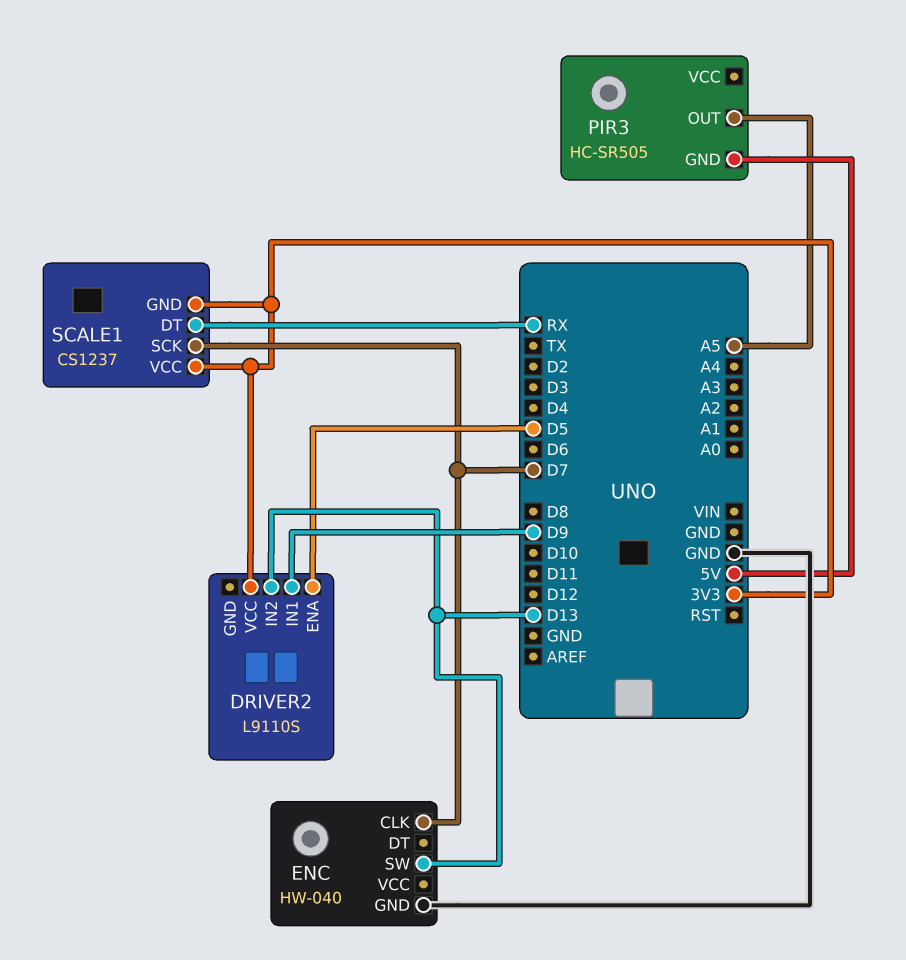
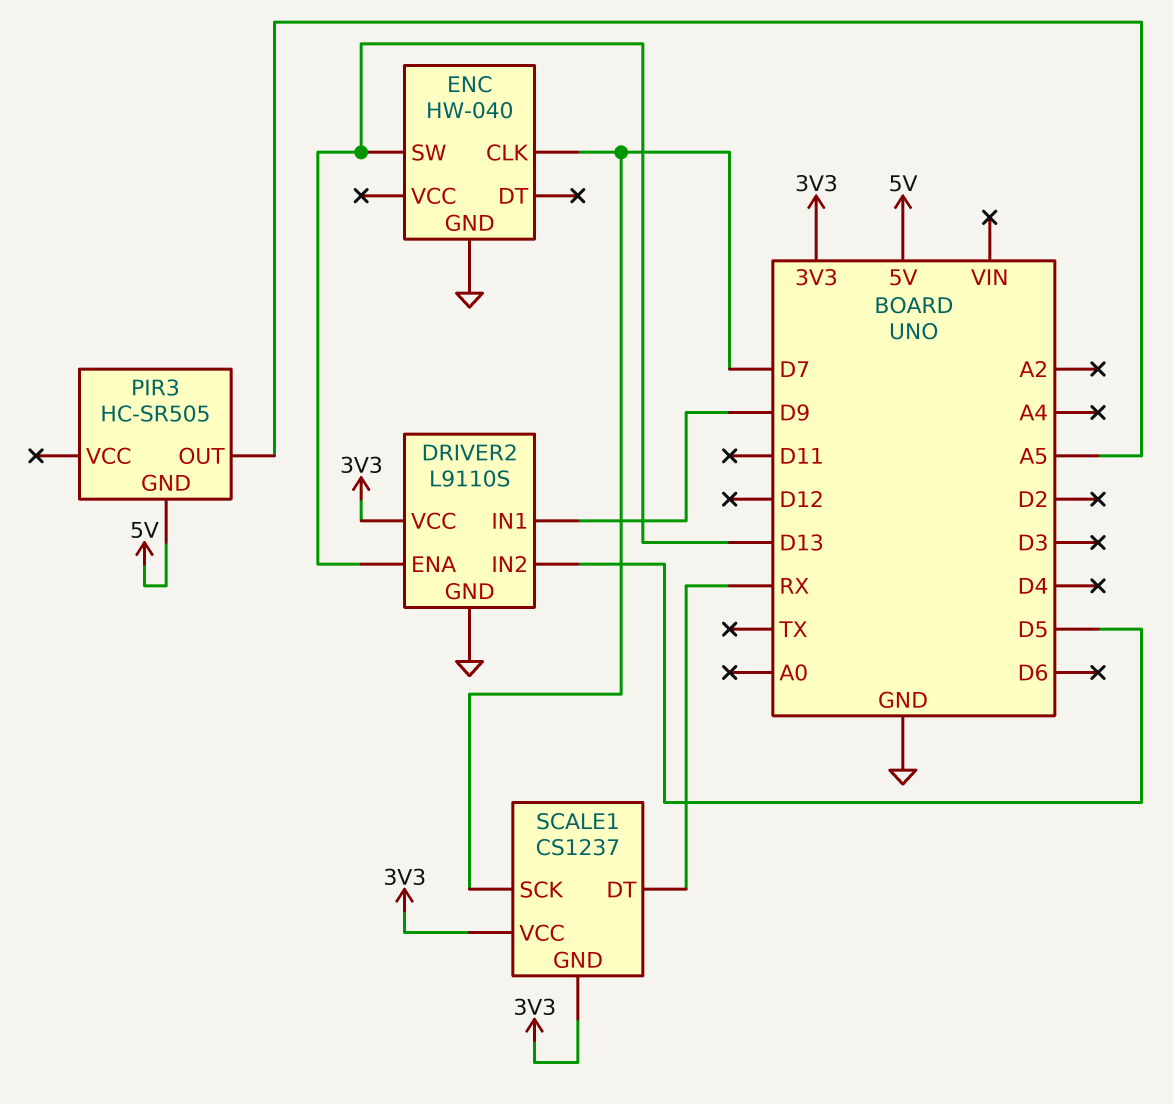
DRIVER2 pin ENA: D5 -> D13
DRIVER2 pin GND: none -> GND
DRIVER2 pin IN2: D13 -> D5

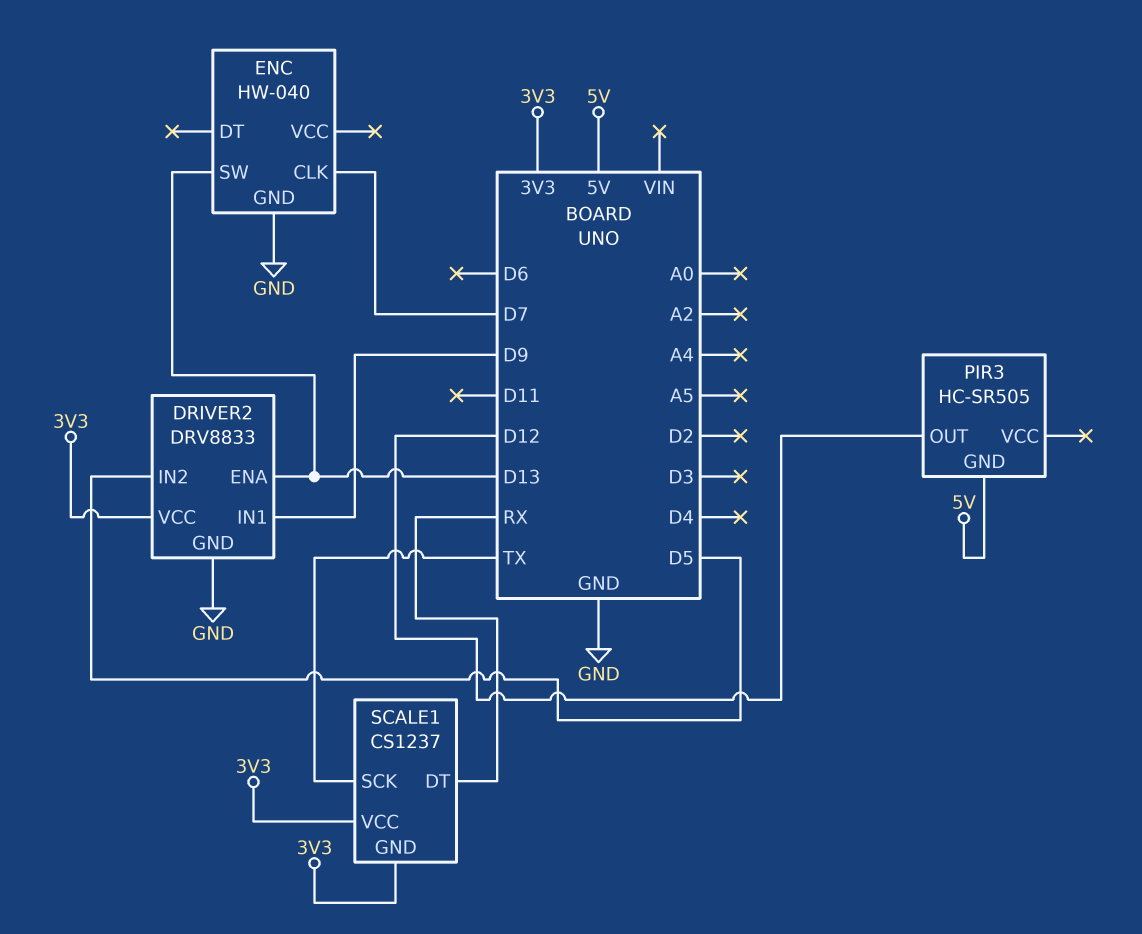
DRIVER2: L9110S -> DRV8833
PIR3 pin OUT: A5 -> D12
SCALE1 pin SCK: D7 -> TX

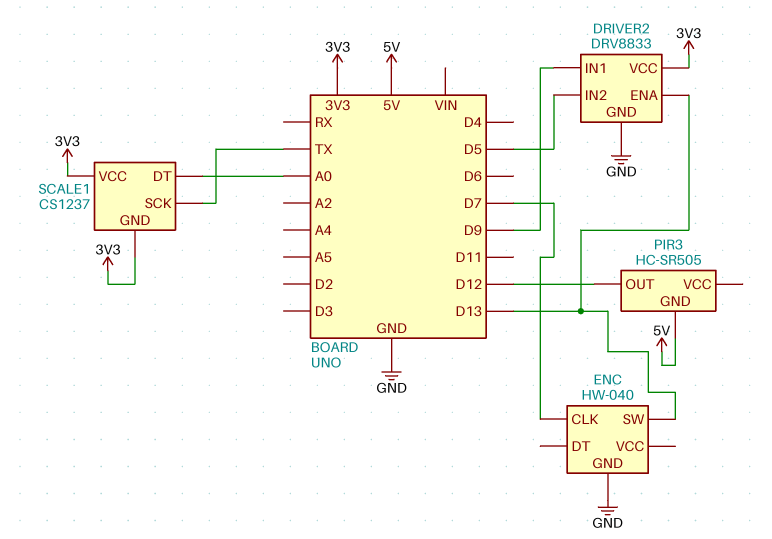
SCALE1 pin DT: RX -> A0

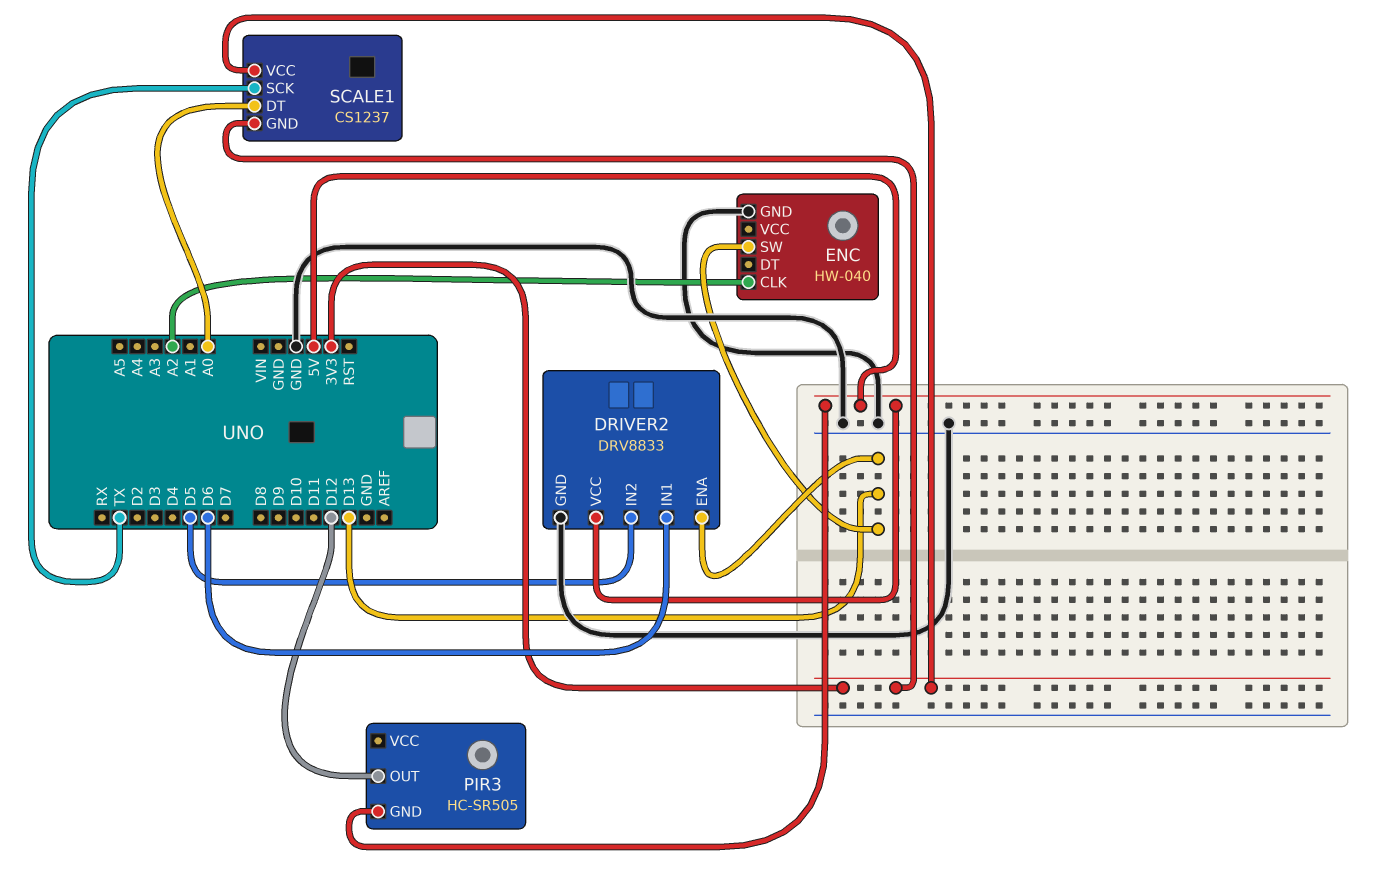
DRIVER2 pin IN1: D9 -> D6
DRIVER2 pin VCC: 3V3 -> 5V
ENC pin CLK: D7 -> A2

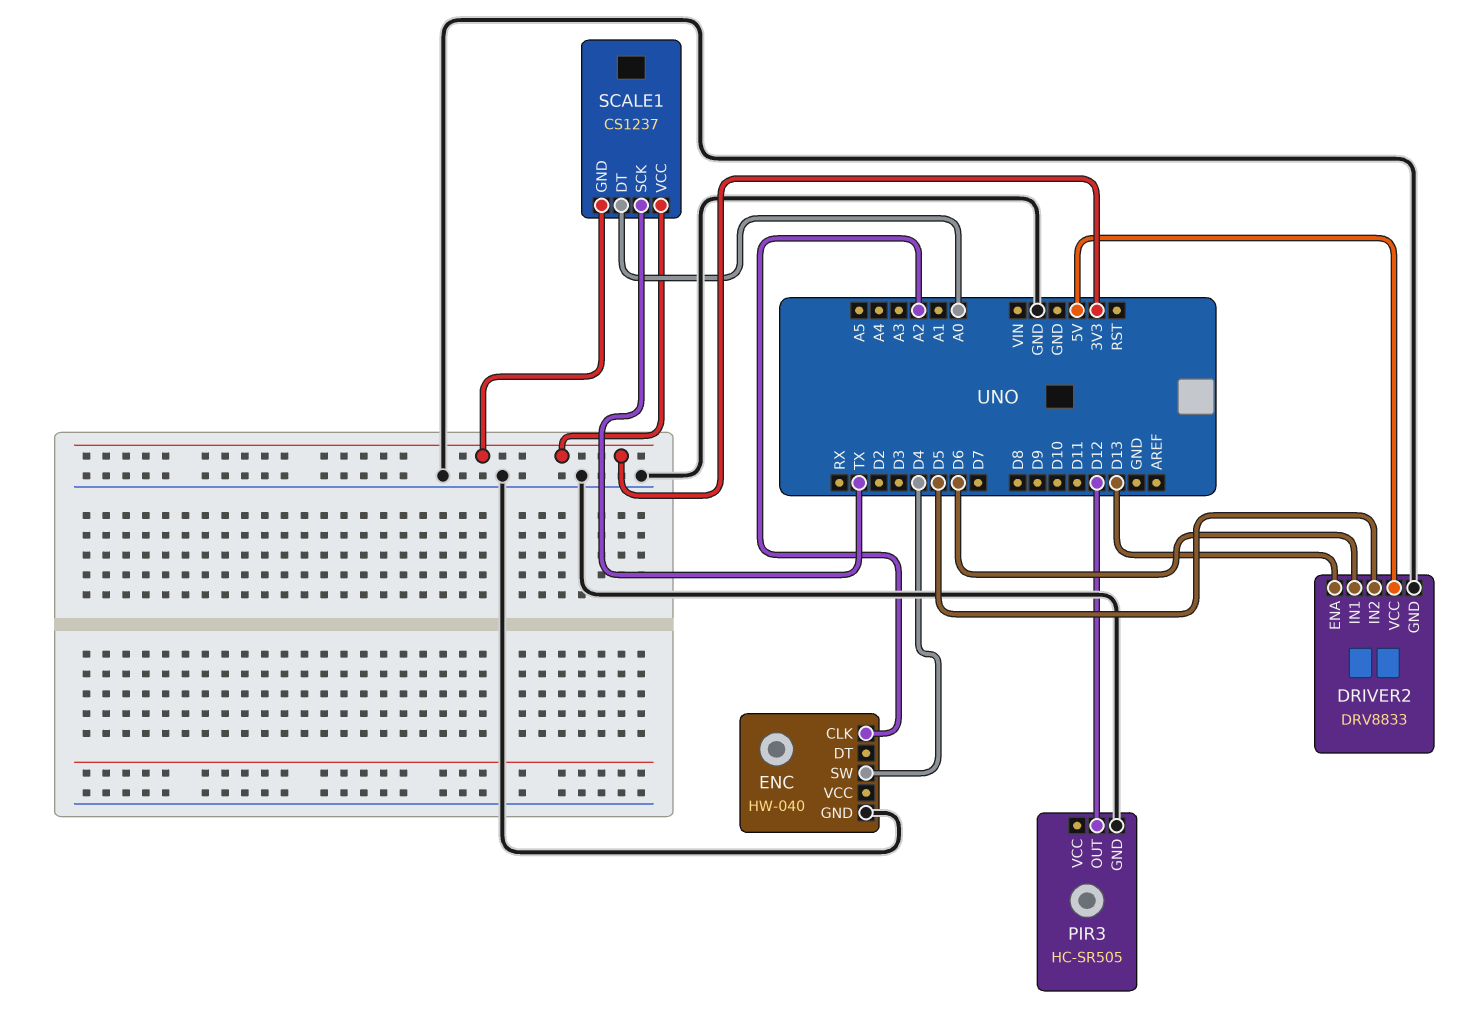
ENC pin SW: D13 -> D4
PIR3 pin GND: 5V -> GND

